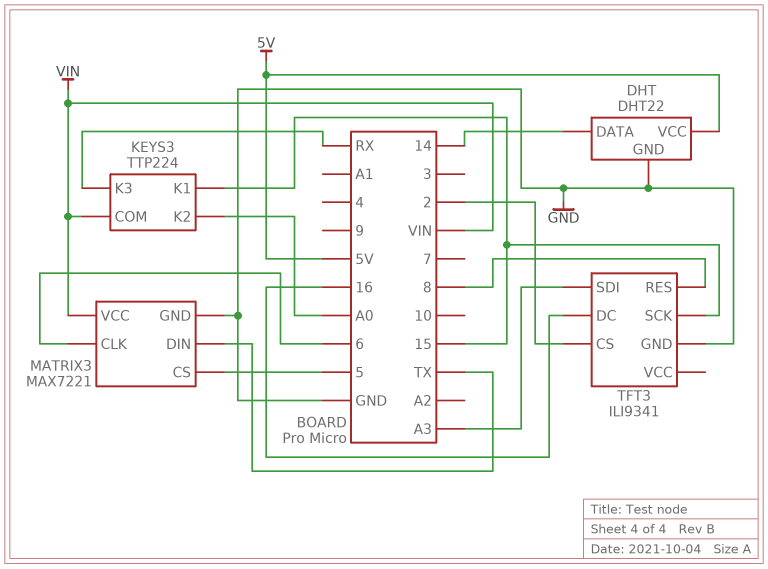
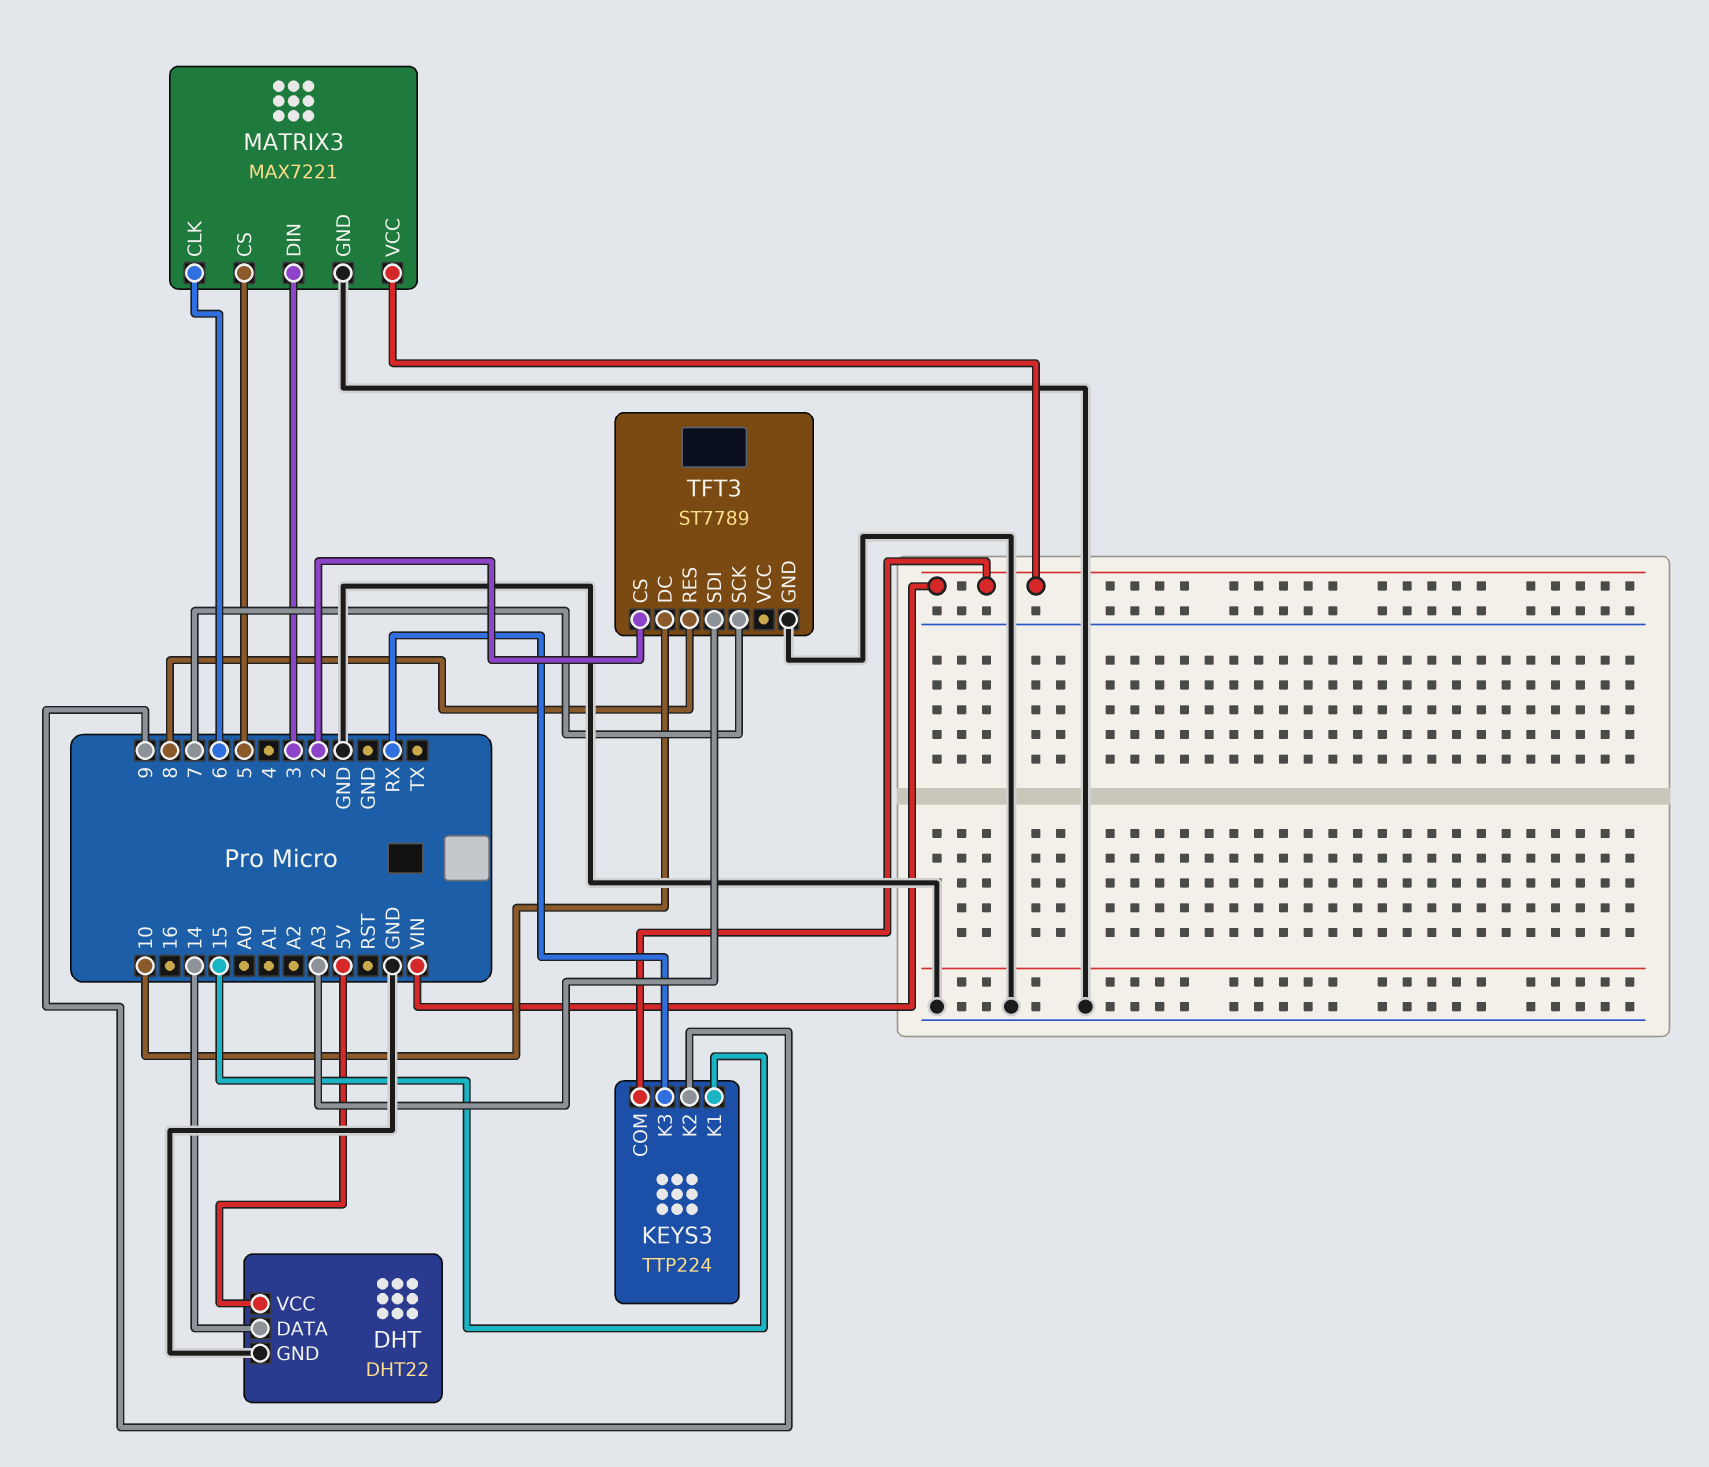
KEYS3 pin K2: A0 -> 9
MATRIX3 pin DIN: TX -> 3
TFT3: ILI9341 -> ST7789
TFT3 pin DC: 16 -> 10
TFT3 pin SCK: 15 -> 7

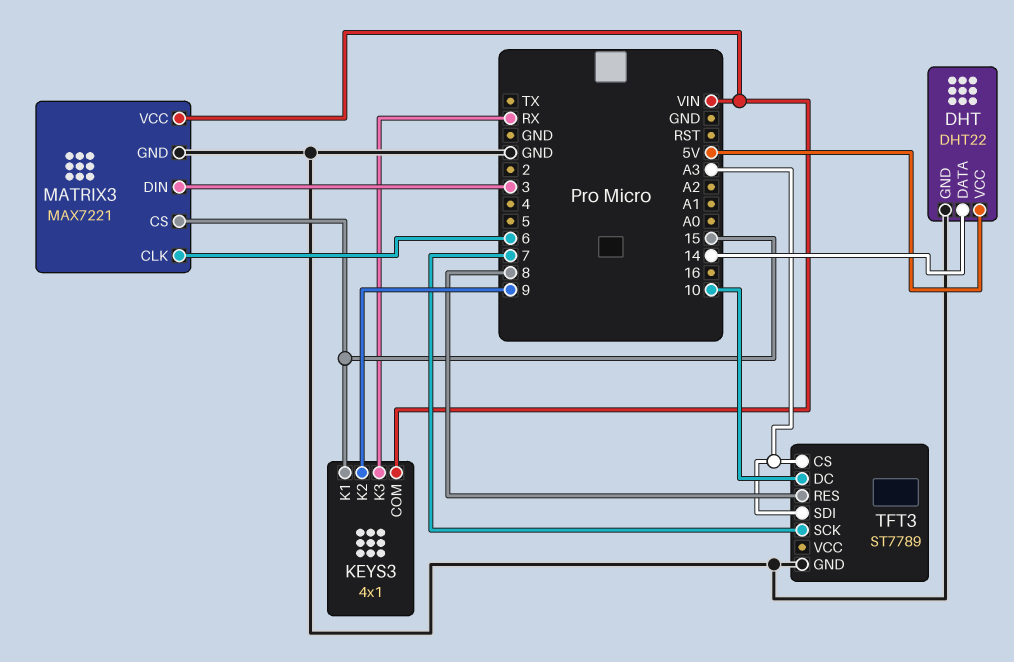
KEYS3: TTP224 -> 4x1
MATRIX3 pin CS: 5 -> 15
TFT3 pin CS: 2 -> A3

